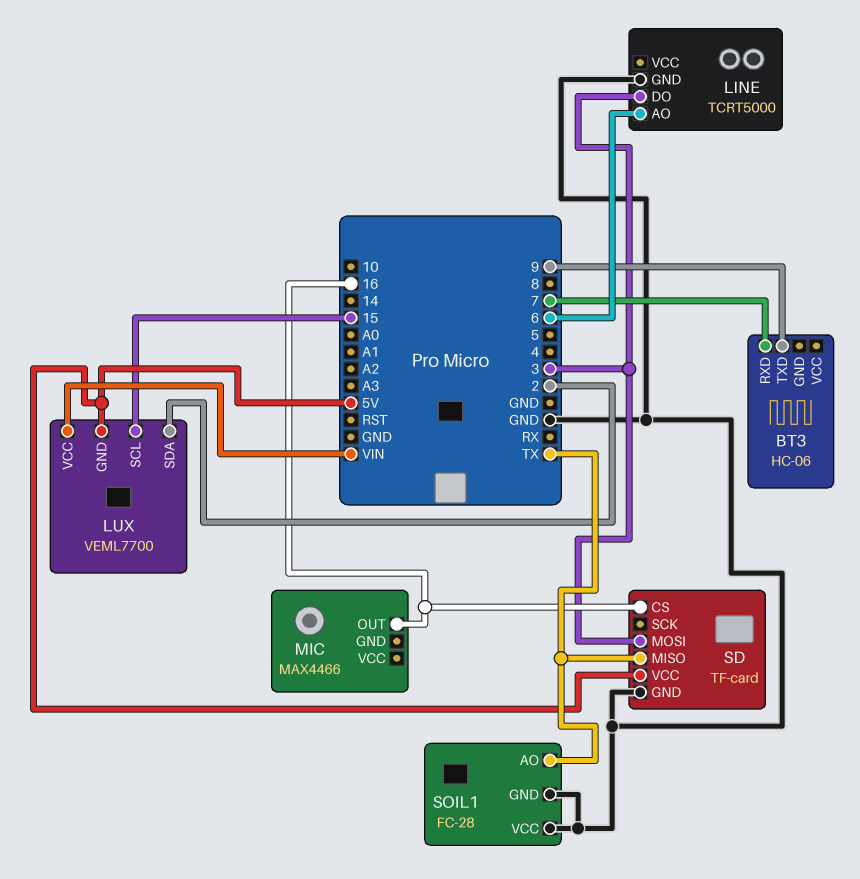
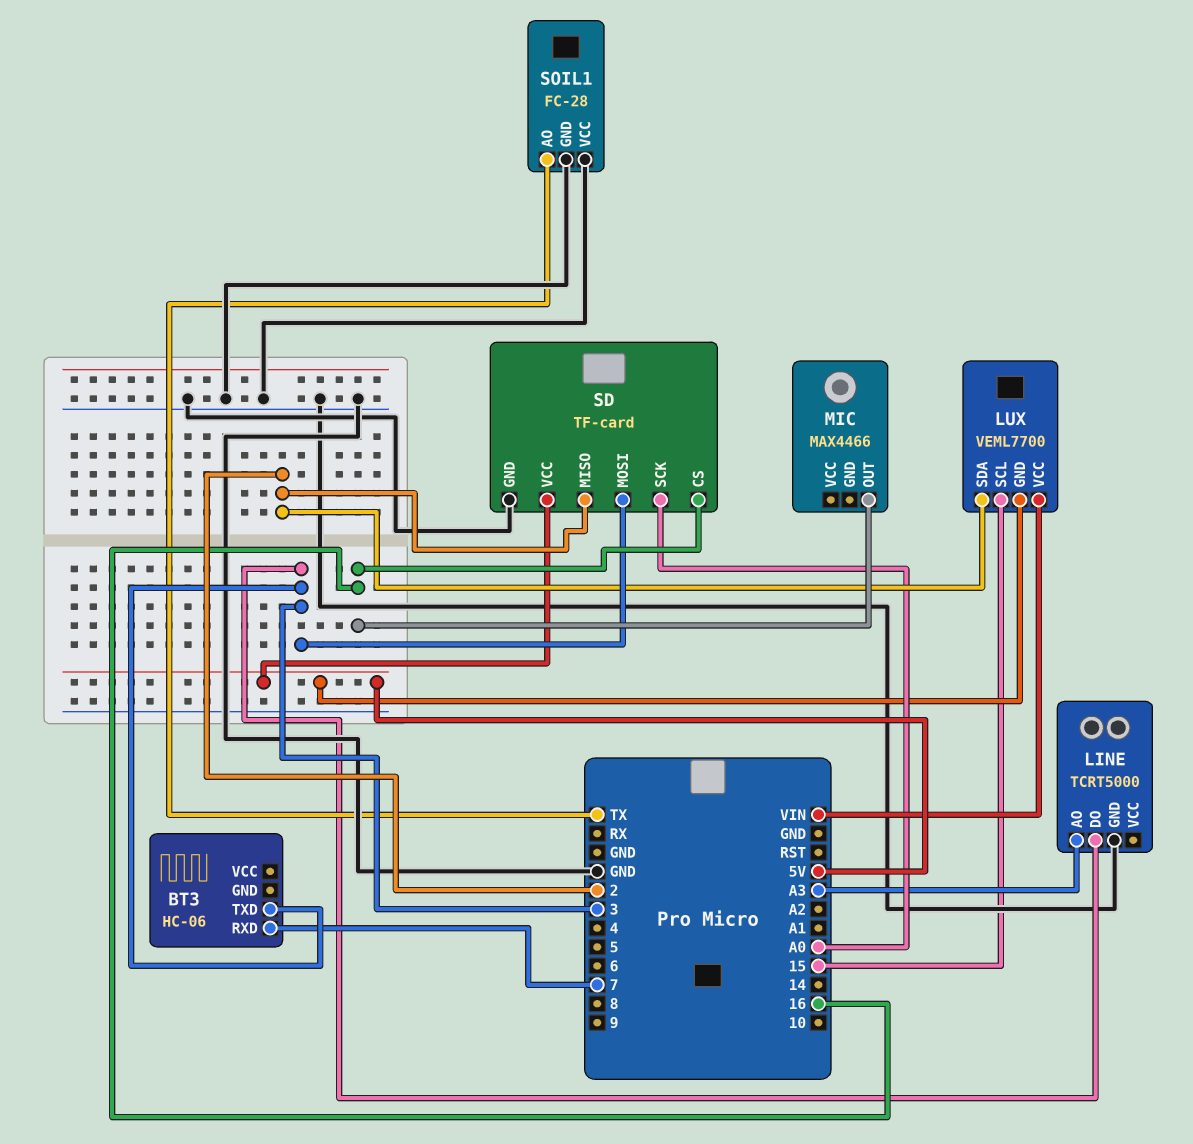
BT3 pin TXD: 9 -> 3
LINE pin AO: 6 -> A3
SD pin MISO: TX -> 2
SD pin SCK: none -> A0

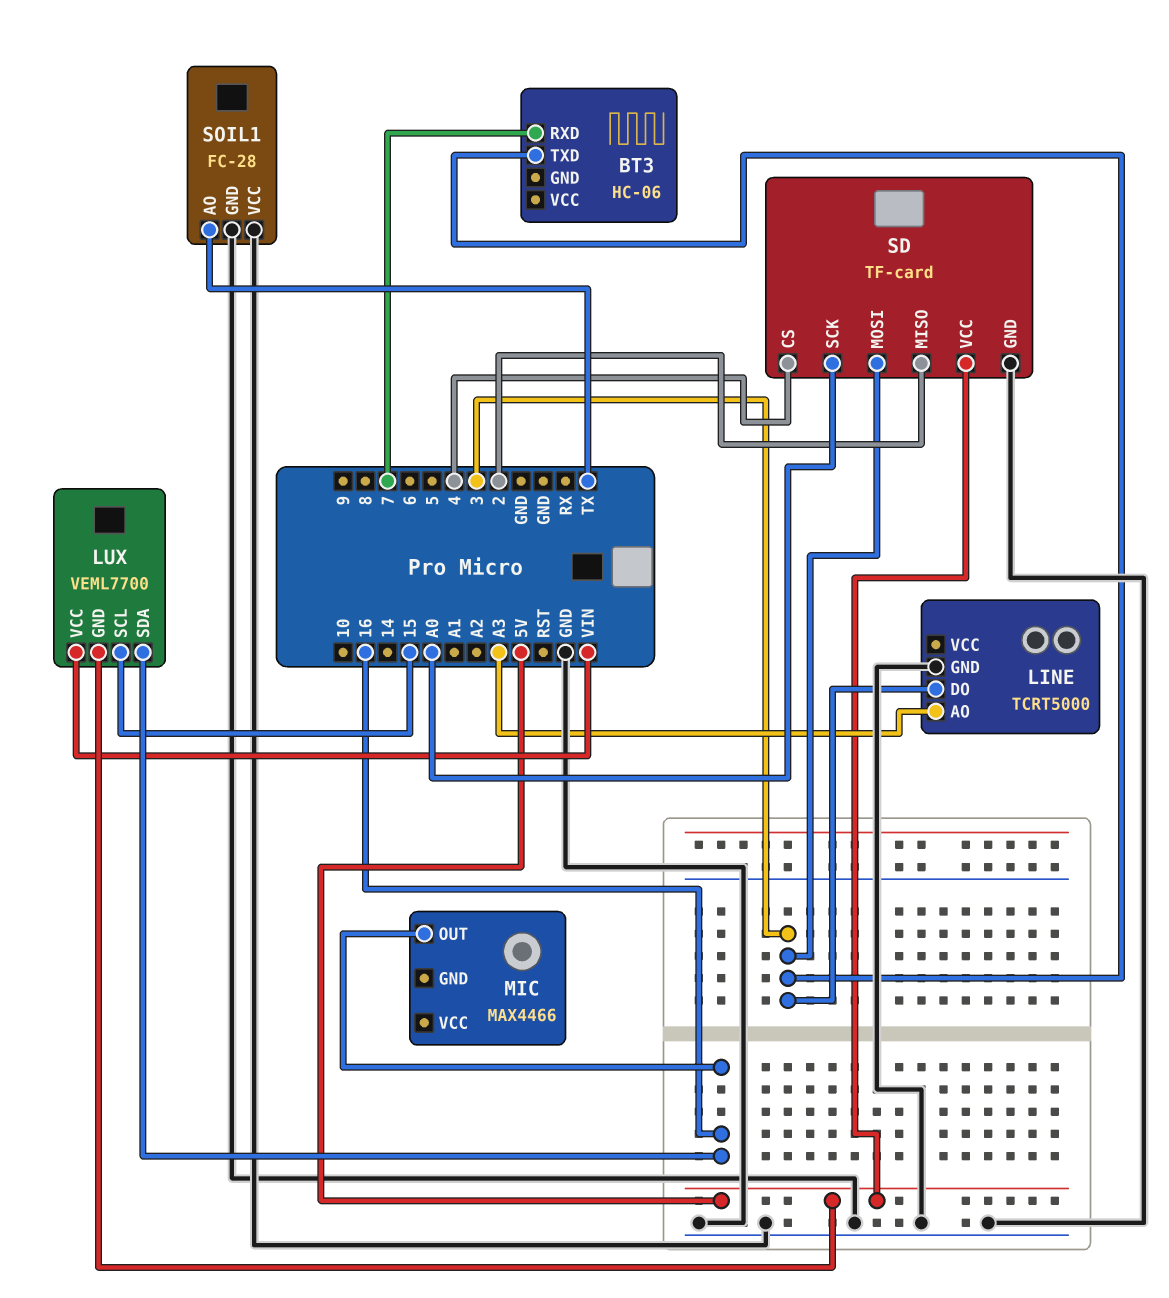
LUX pin SDA: 2 -> 16
SD pin CS: 16 -> 4

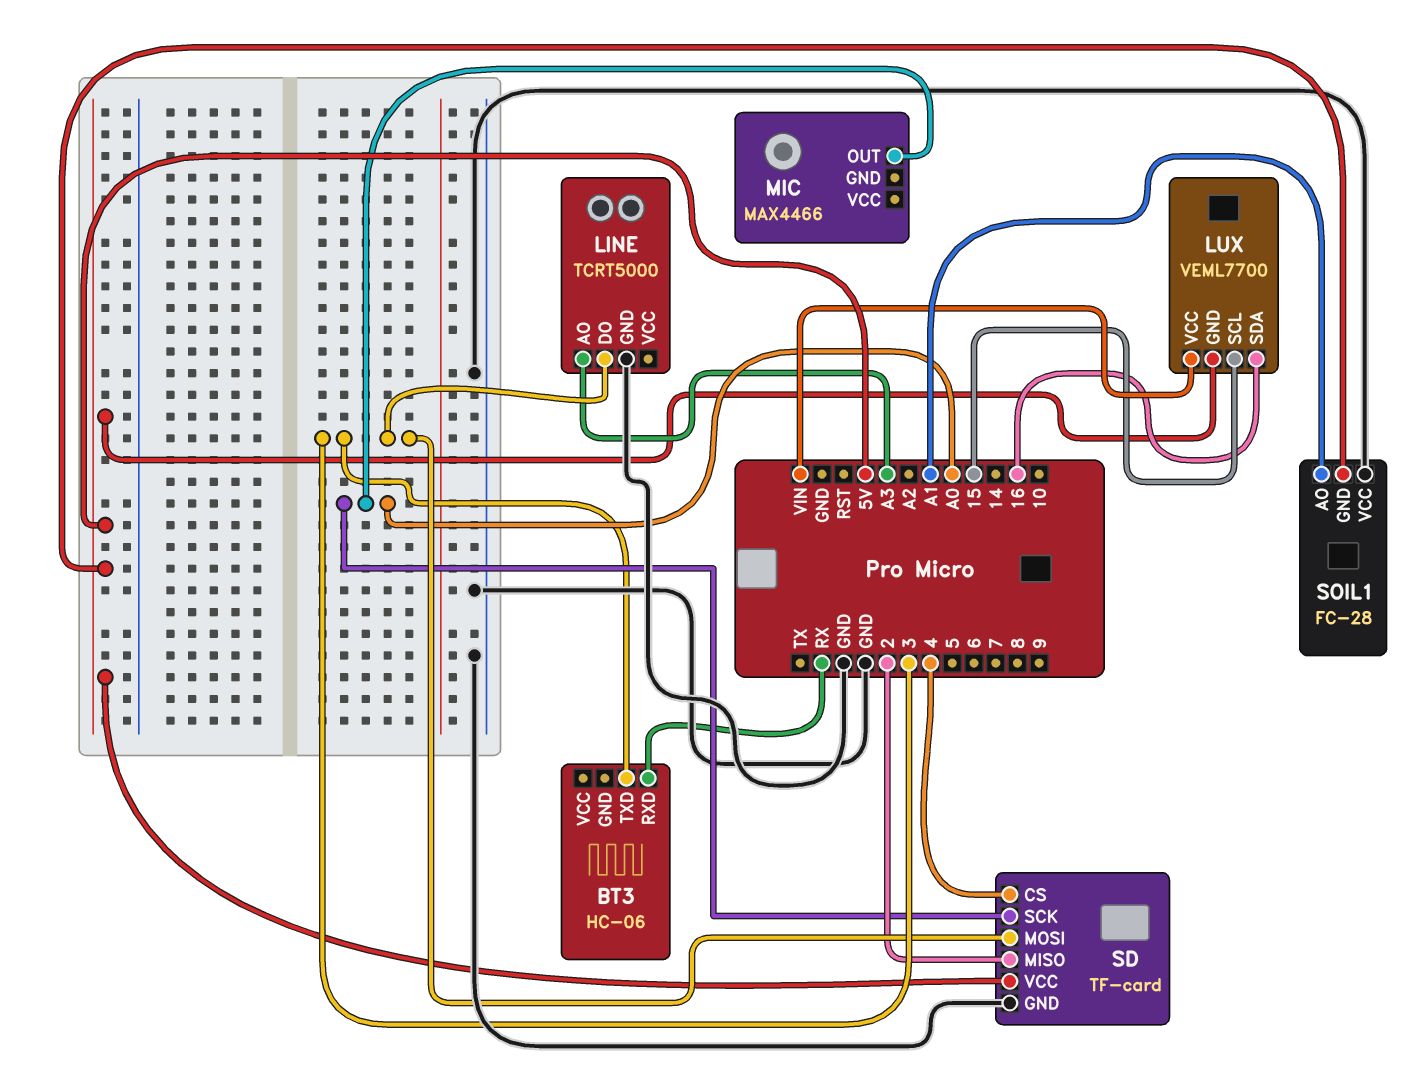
BT3 pin RXD: 7 -> RX
MIC pin OUT: 16 -> A0
SOIL1 pin AO: TX -> A1
SOIL1 pin GND: GND -> 5V

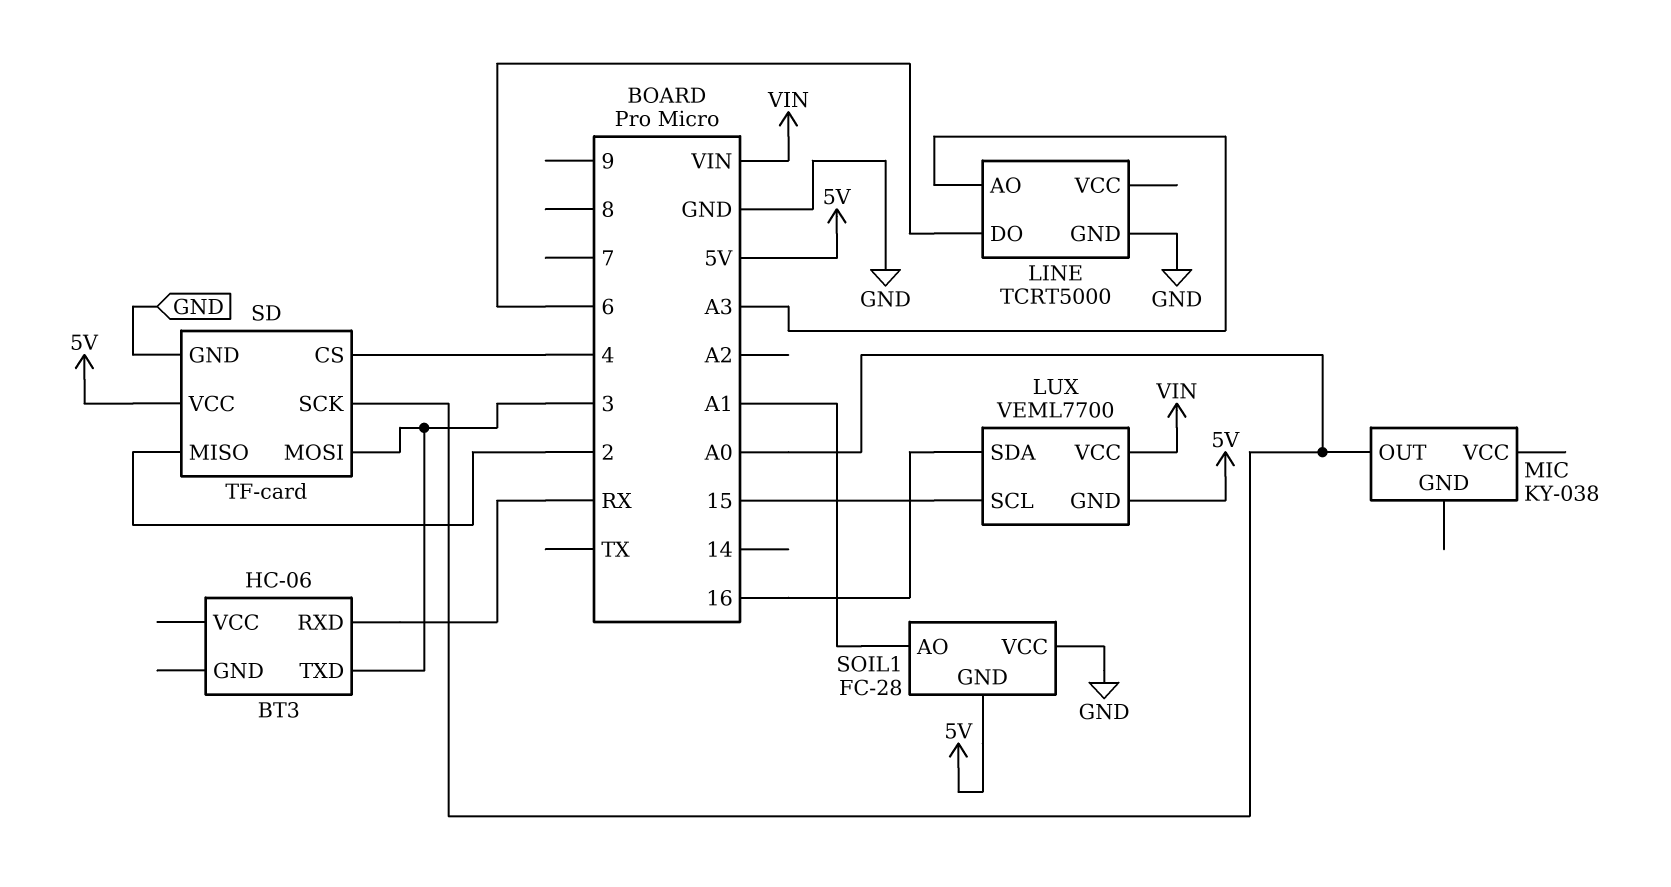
LINE pin DO: 3 -> 6
MIC: MAX4466 -> KY-038

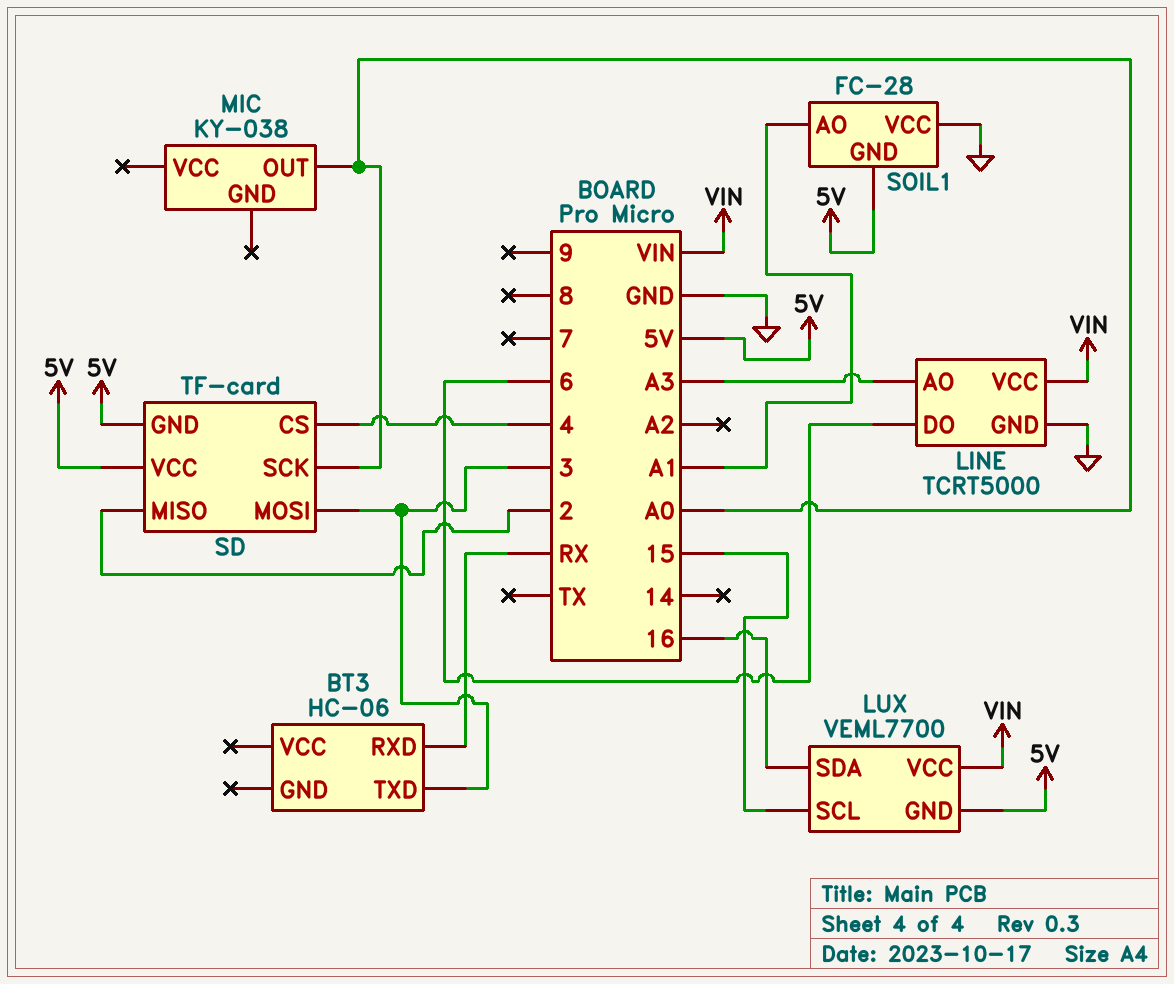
LINE pin VCC: none -> VIN
SD pin GND: GND -> 5V

